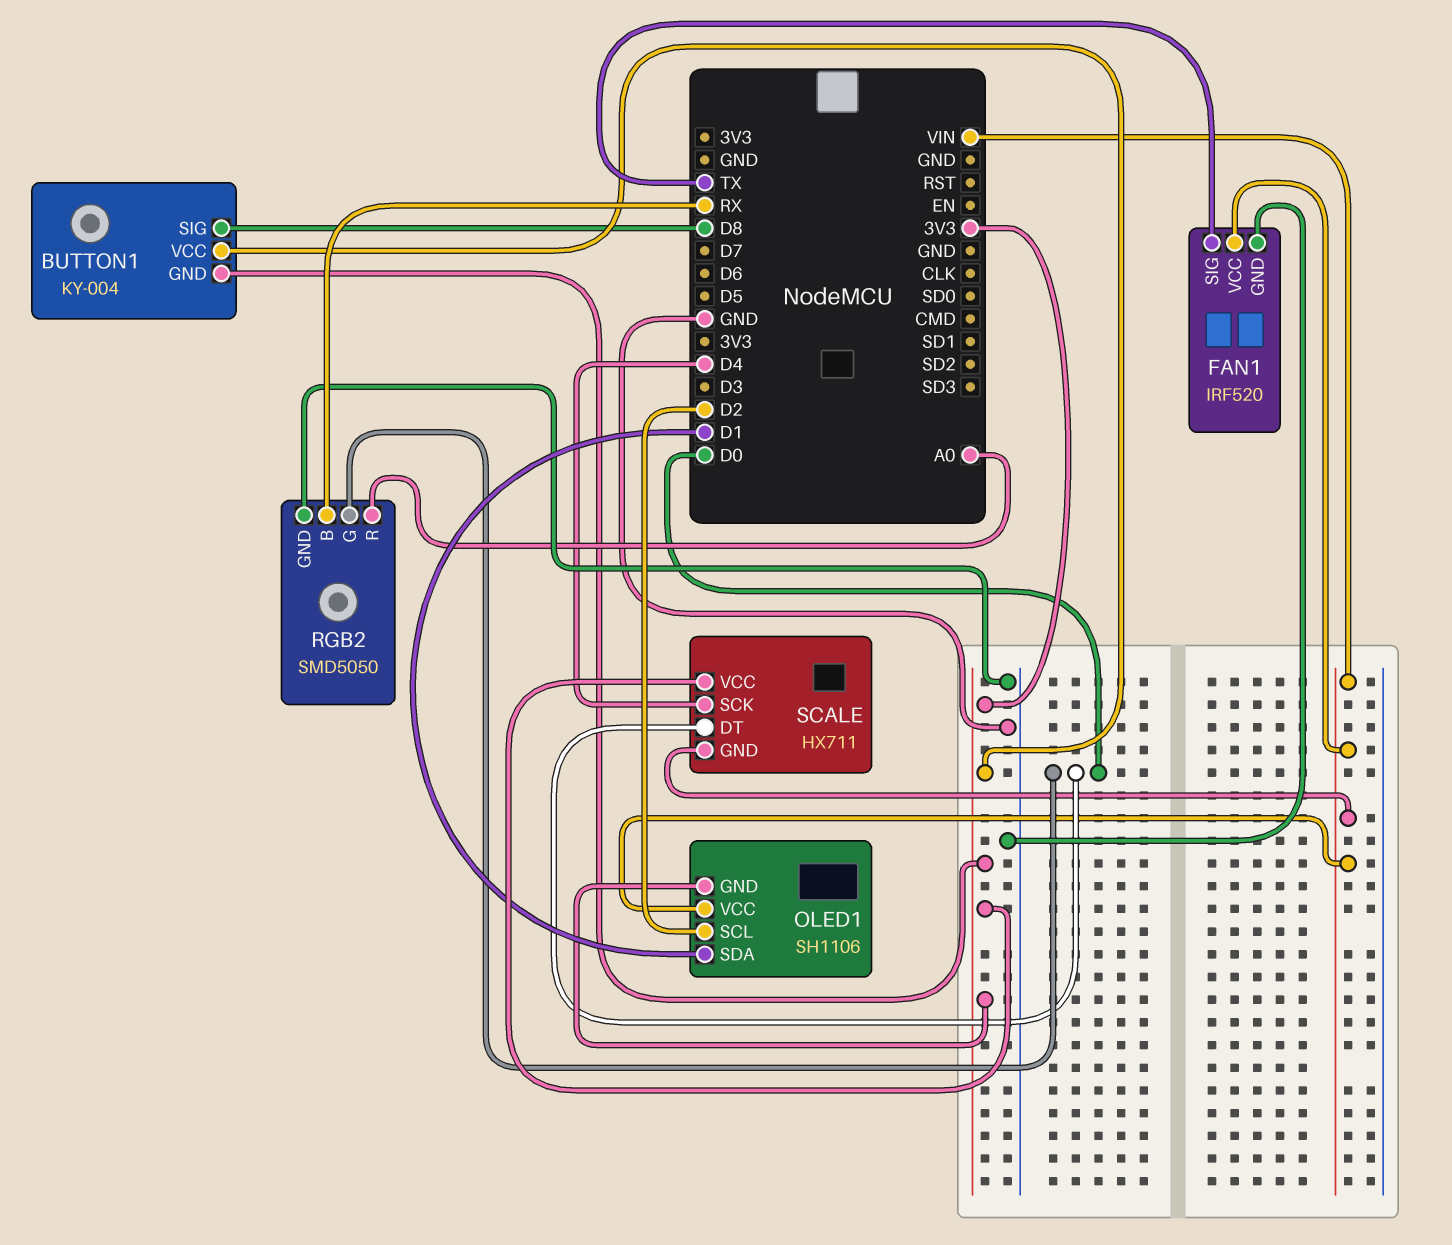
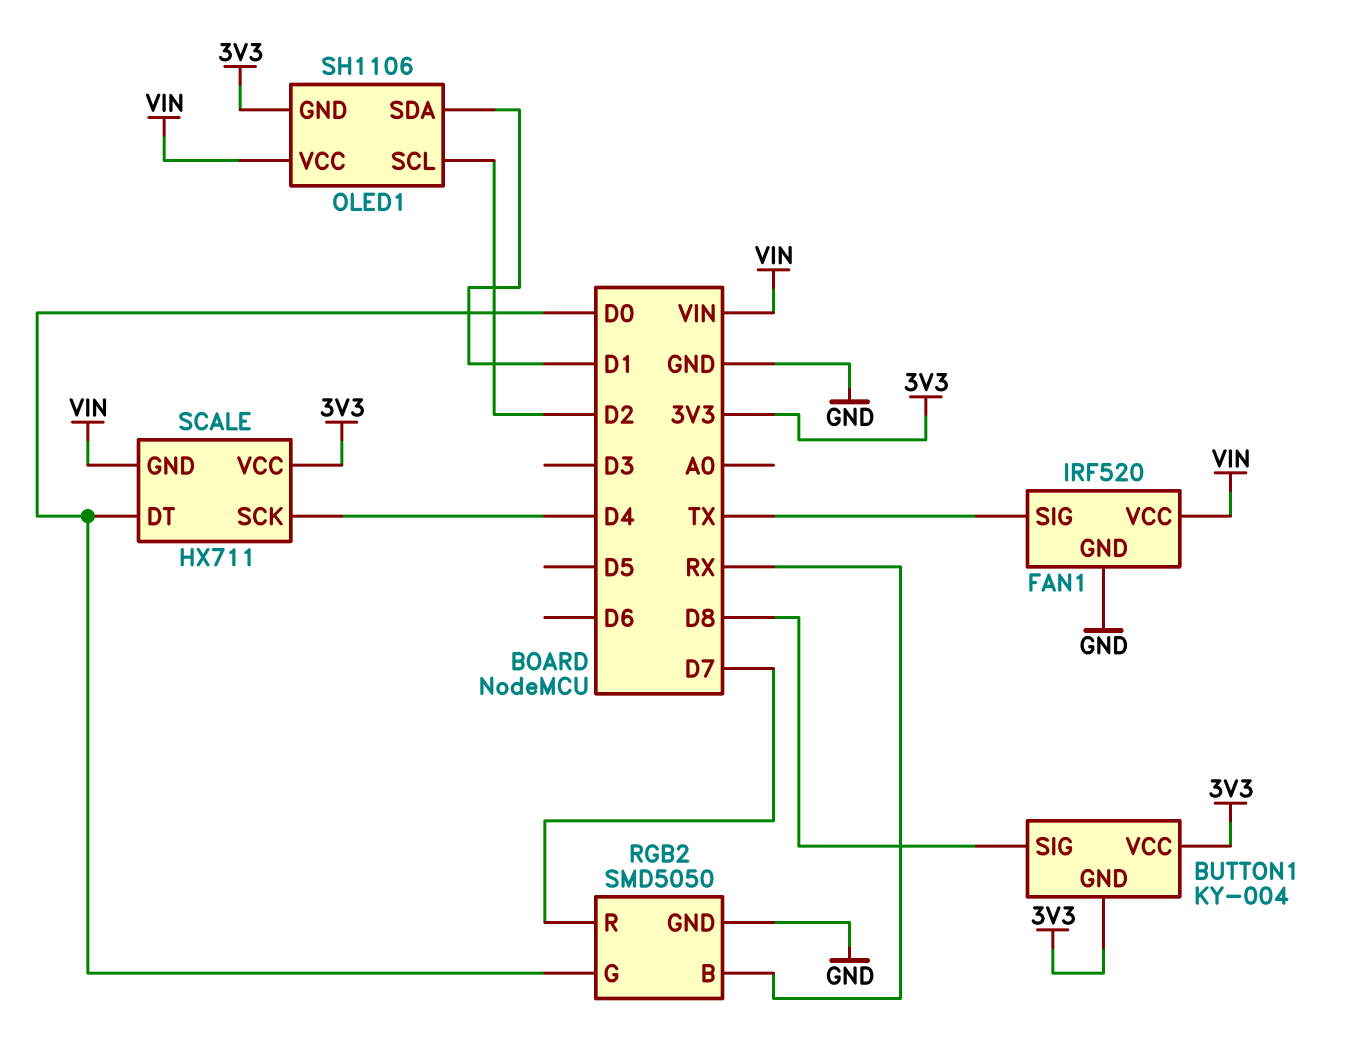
RGB2 pin R: A0 -> D7

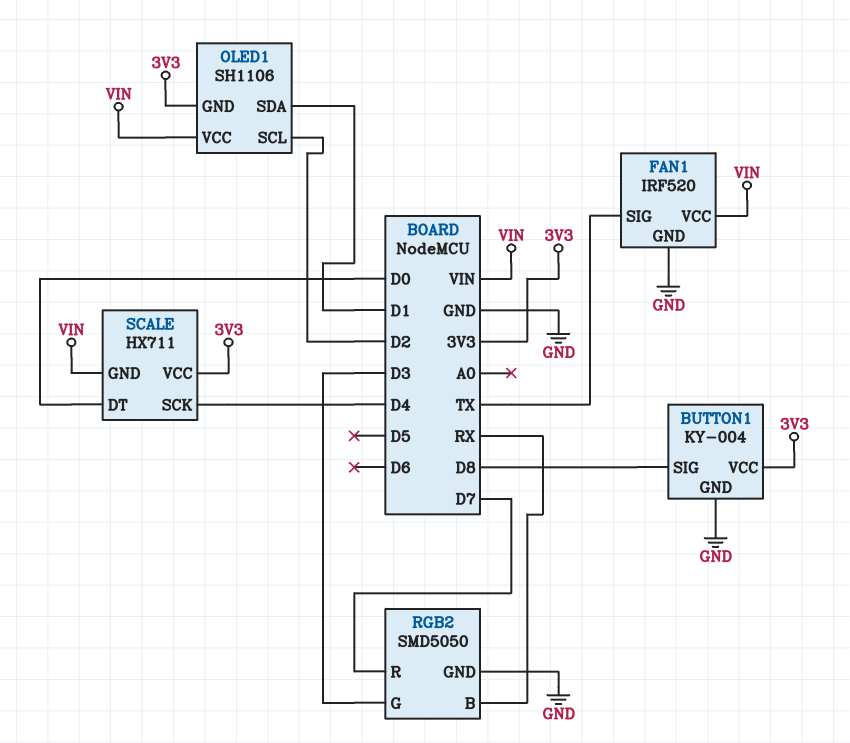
BUTTON1 pin GND: 3V3 -> GND
RGB2 pin G: D0 -> D3

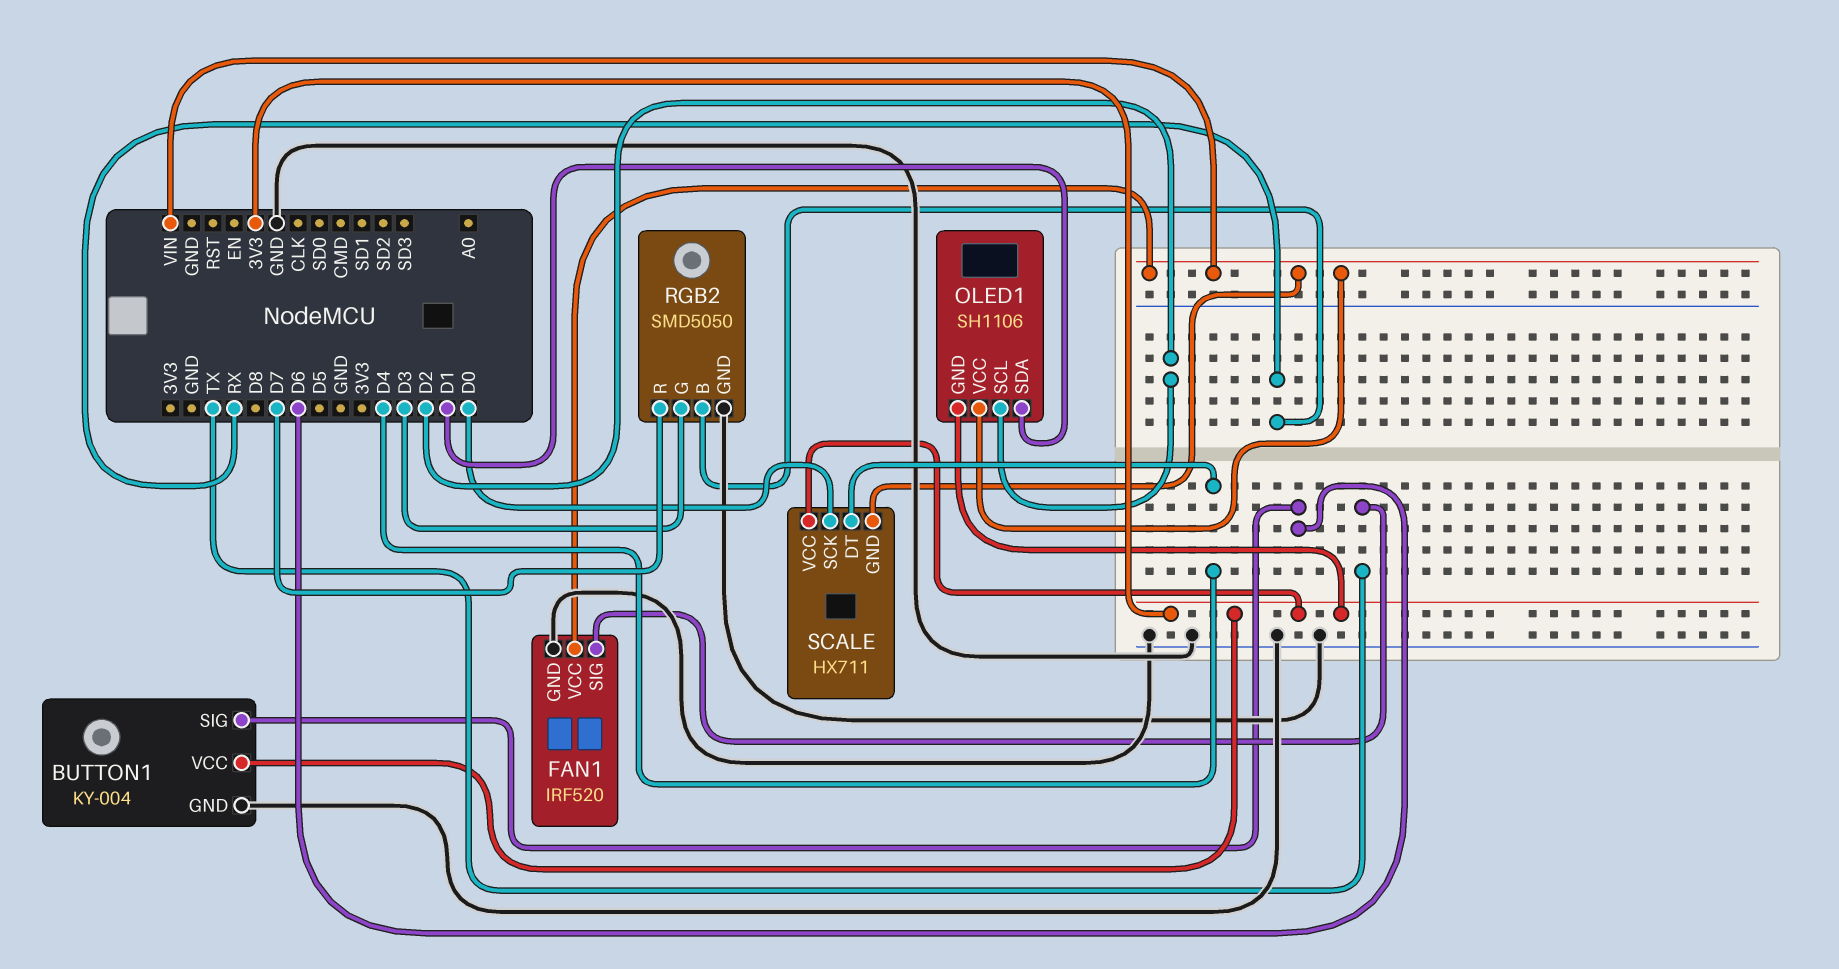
BUTTON1 pin SIG: D8 -> D6
SCALE pin DT: D0 -> D4
SCALE pin SCK: D4 -> D0

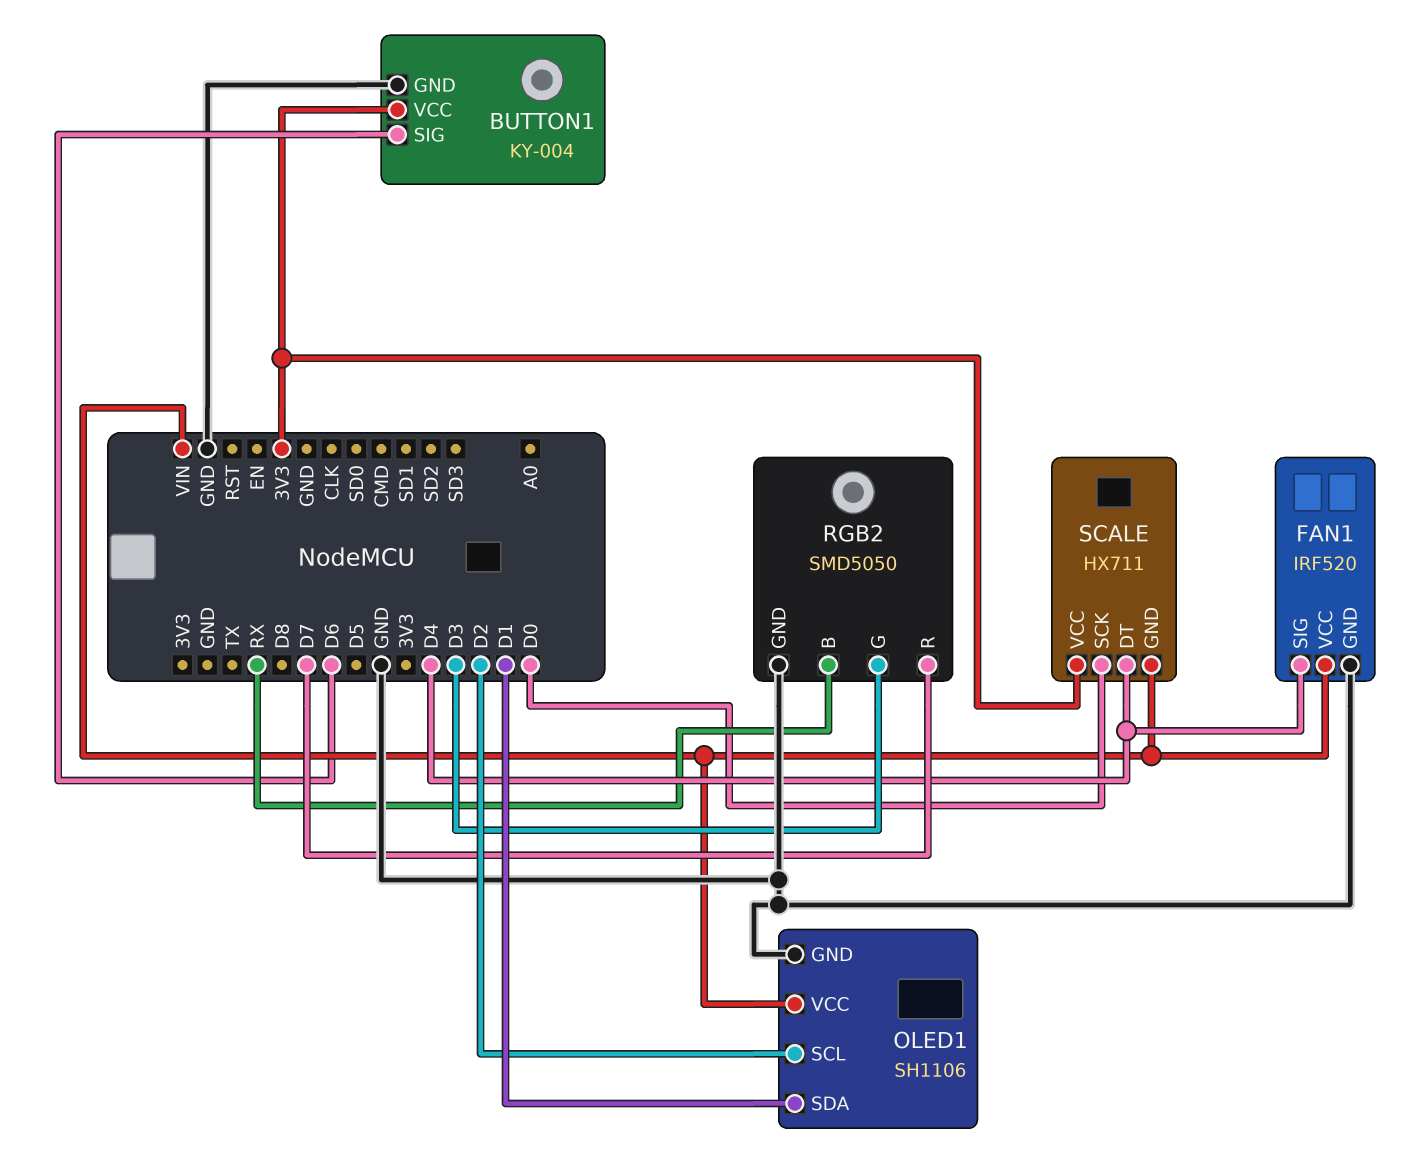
FAN1 pin SIG: TX -> D4
OLED1 pin GND: 3V3 -> GND

